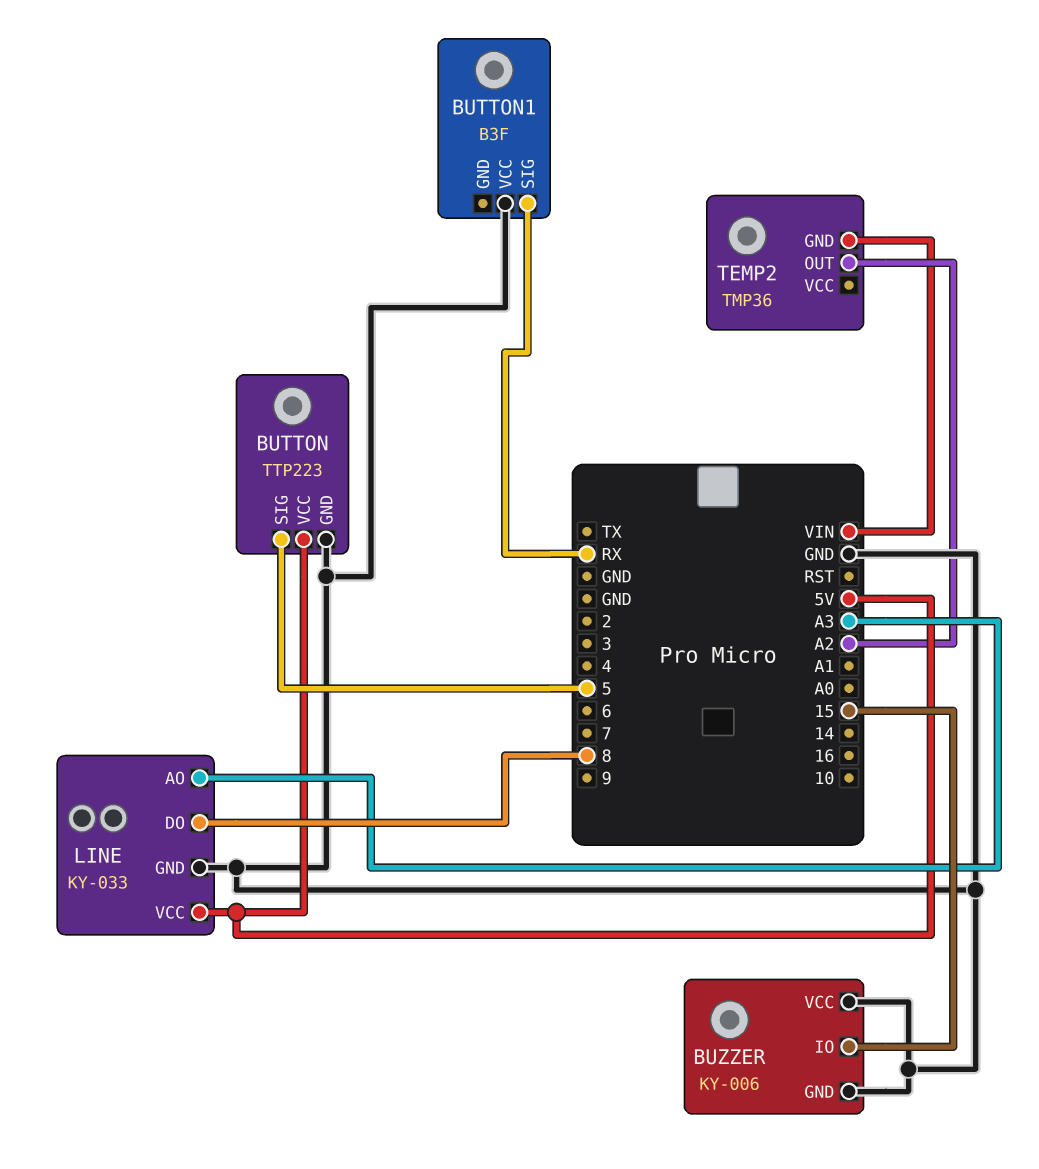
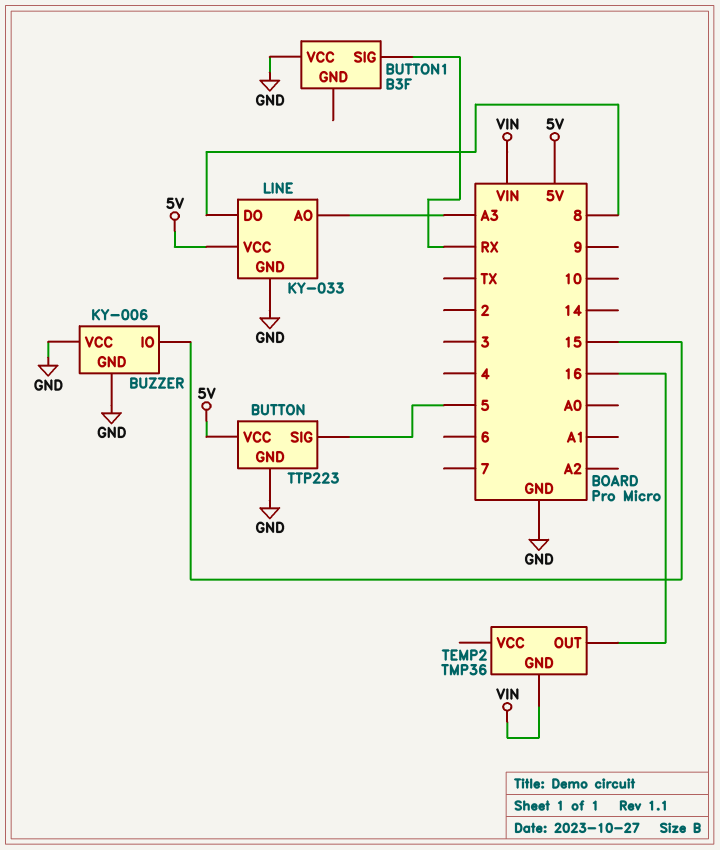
TEMP2 pin OUT: A2 -> 16

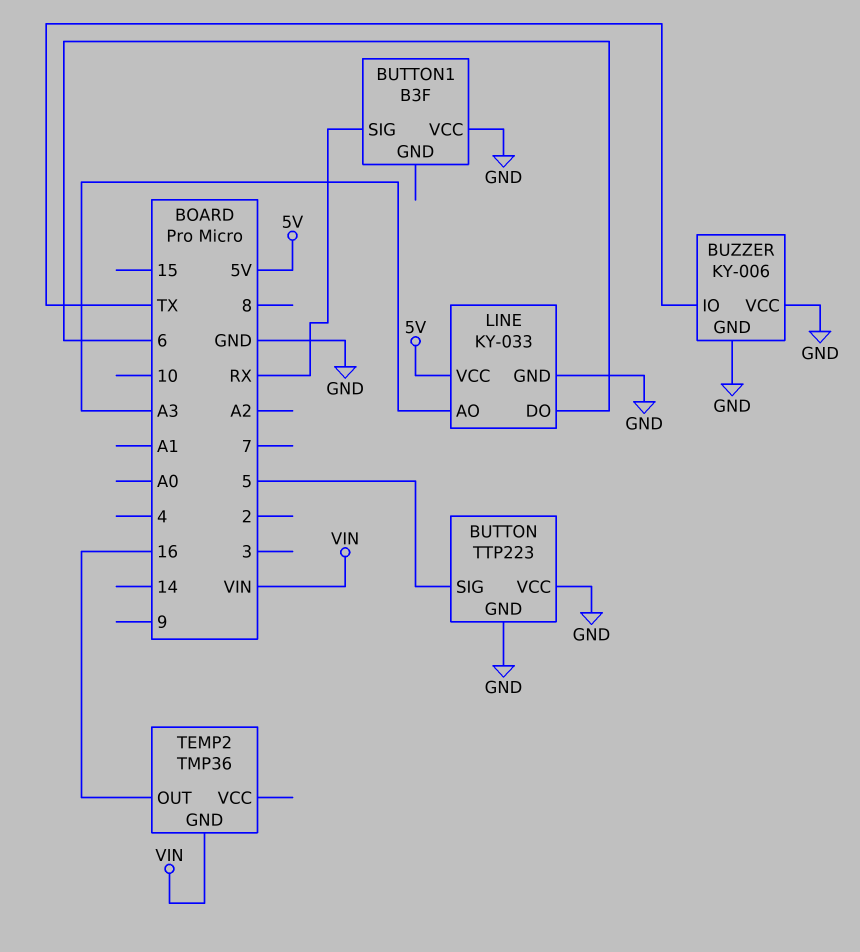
BUTTON pin VCC: 5V -> GND
BUZZER pin IO: 15 -> TX
LINE pin DO: 8 -> 6

